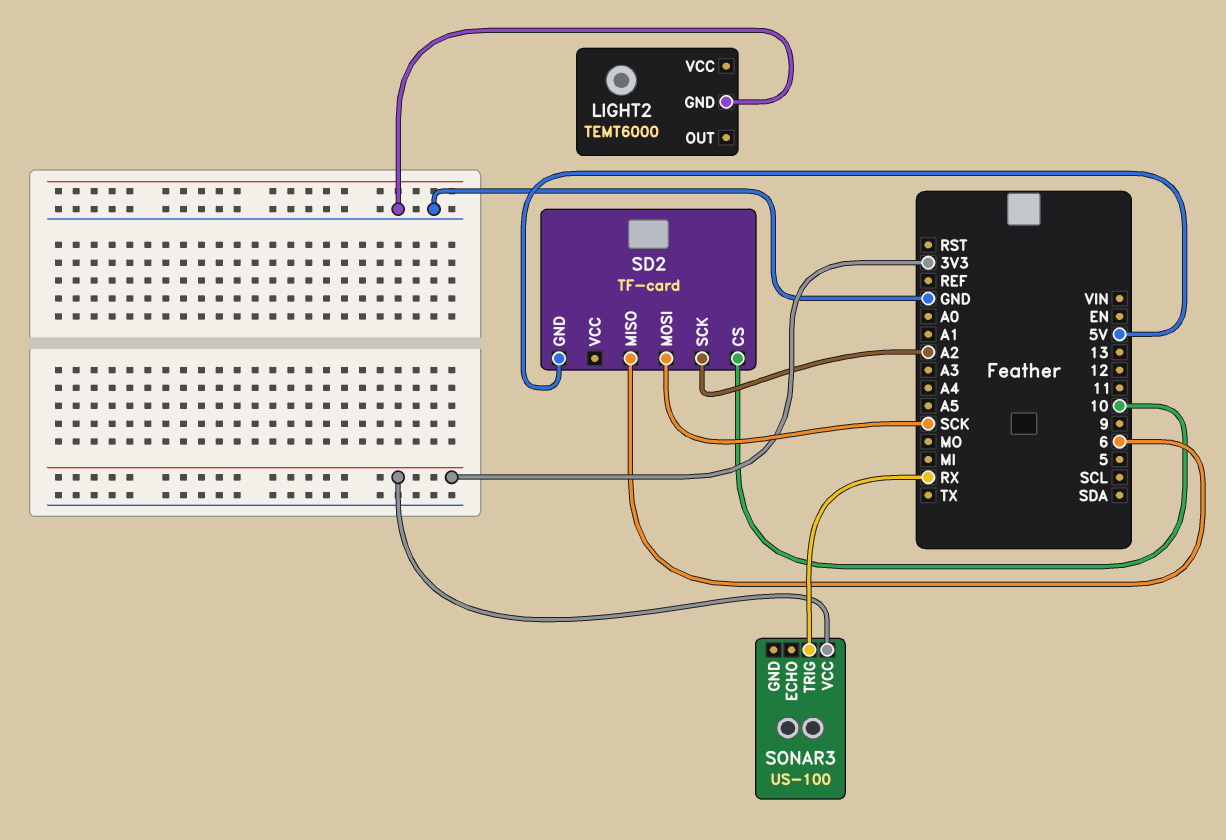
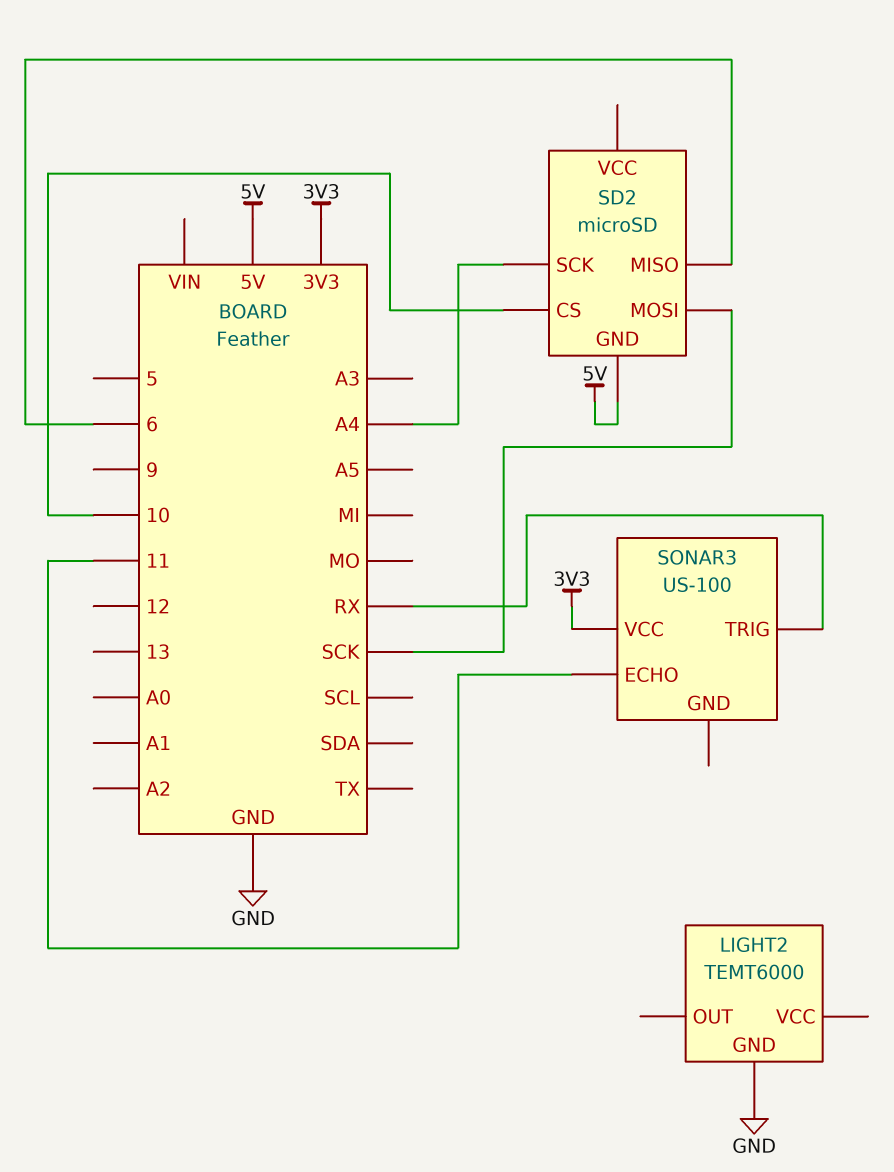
SD2: TF-card -> microSD
SD2 pin SCK: A2 -> A4
SONAR3 pin ECHO: none -> 11

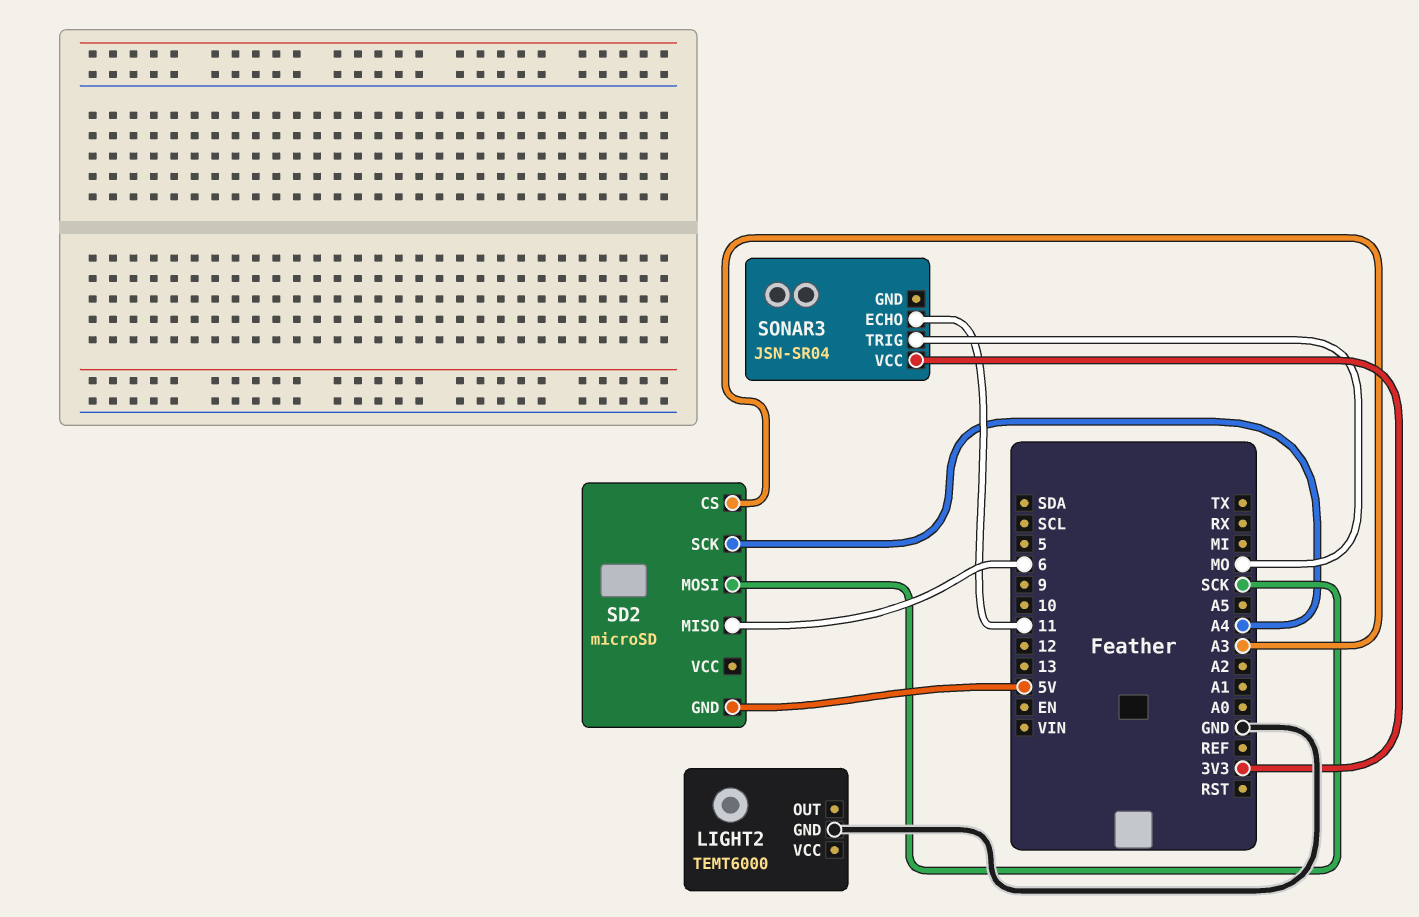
SD2 pin CS: 10 -> A3
SONAR3: US-100 -> JSN-SR04
SONAR3 pin TRIG: RX -> MO

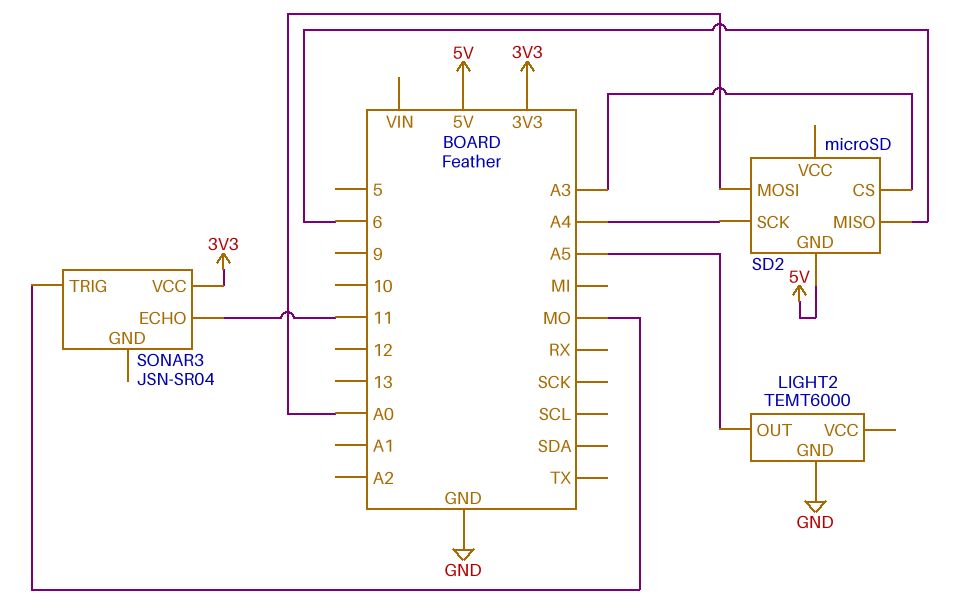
LIGHT2 pin OUT: none -> A5
SD2 pin MOSI: SCK -> A0

